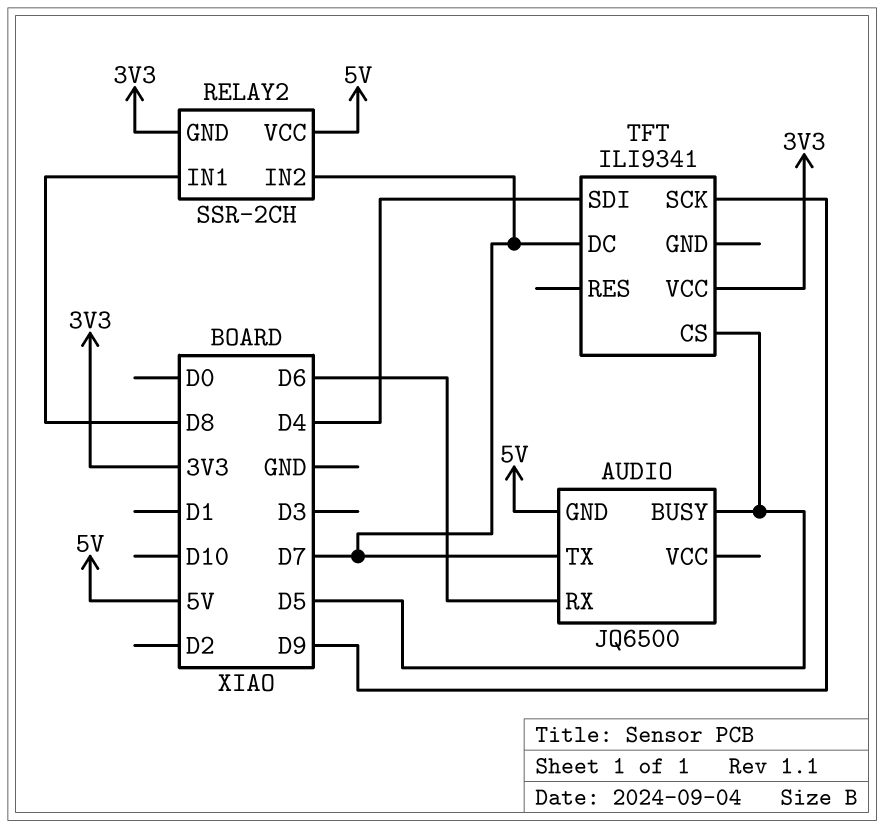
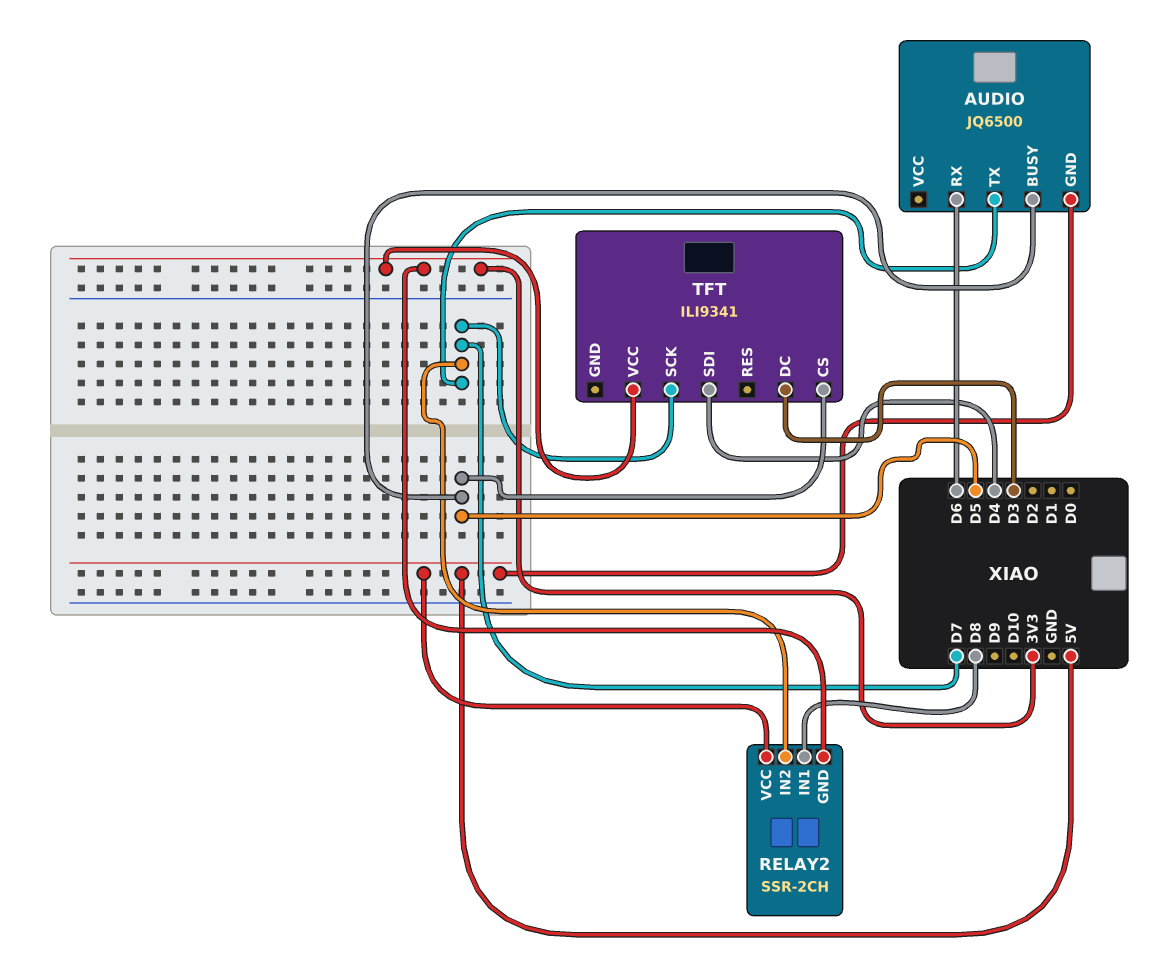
TFT pin DC: D7 -> D3
TFT pin SCK: D9 -> D7

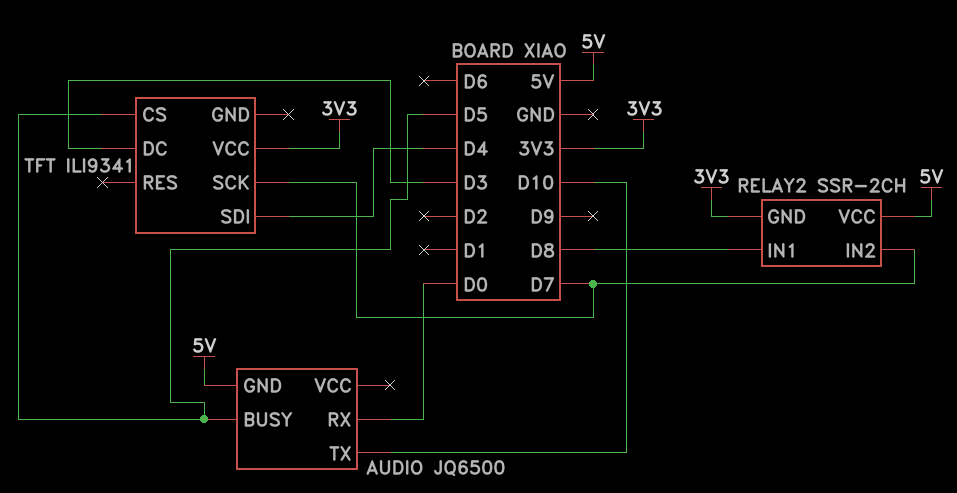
AUDIO pin RX: D6 -> D0
AUDIO pin TX: D7 -> D10

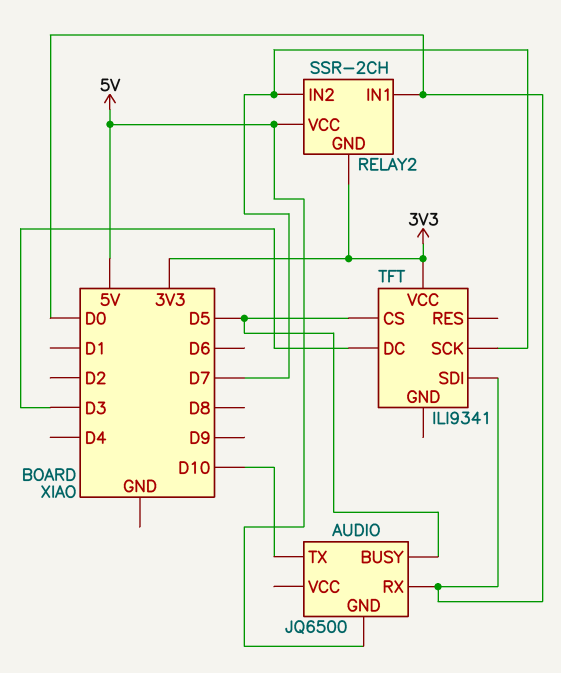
RELAY2 pin IN1: D8 -> D0
TFT pin SDI: D4 -> D0

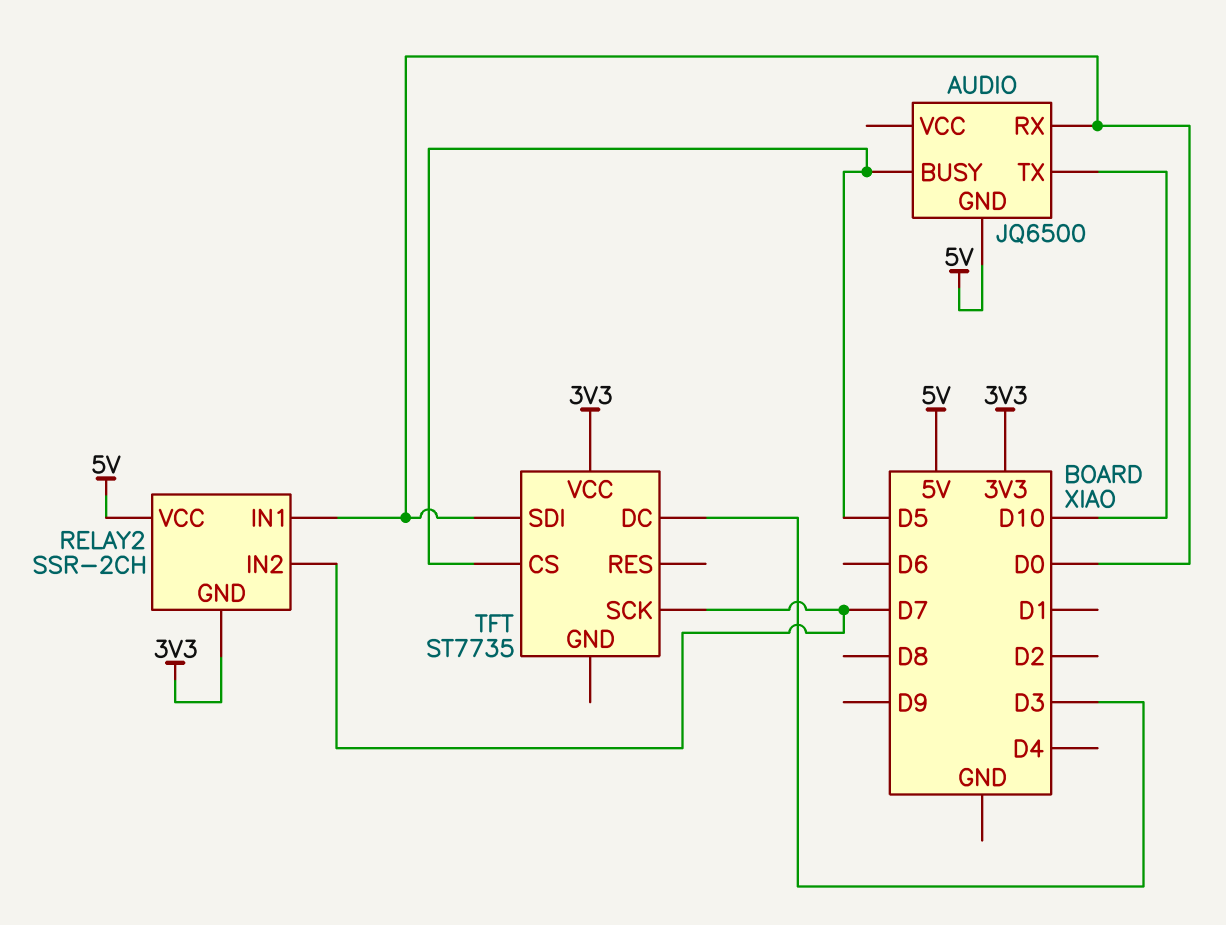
TFT: ILI9341 -> ST7735

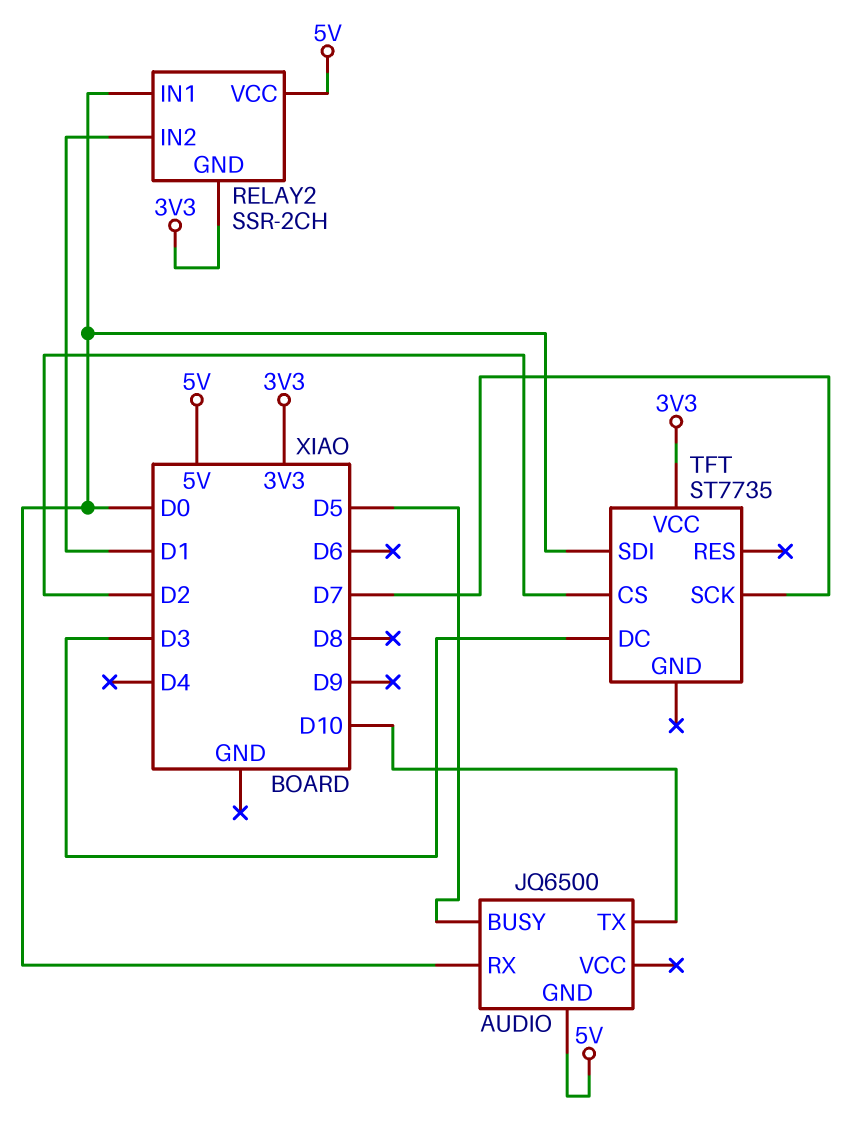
RELAY2 pin IN2: D7 -> D1
TFT pin CS: D5 -> D2

